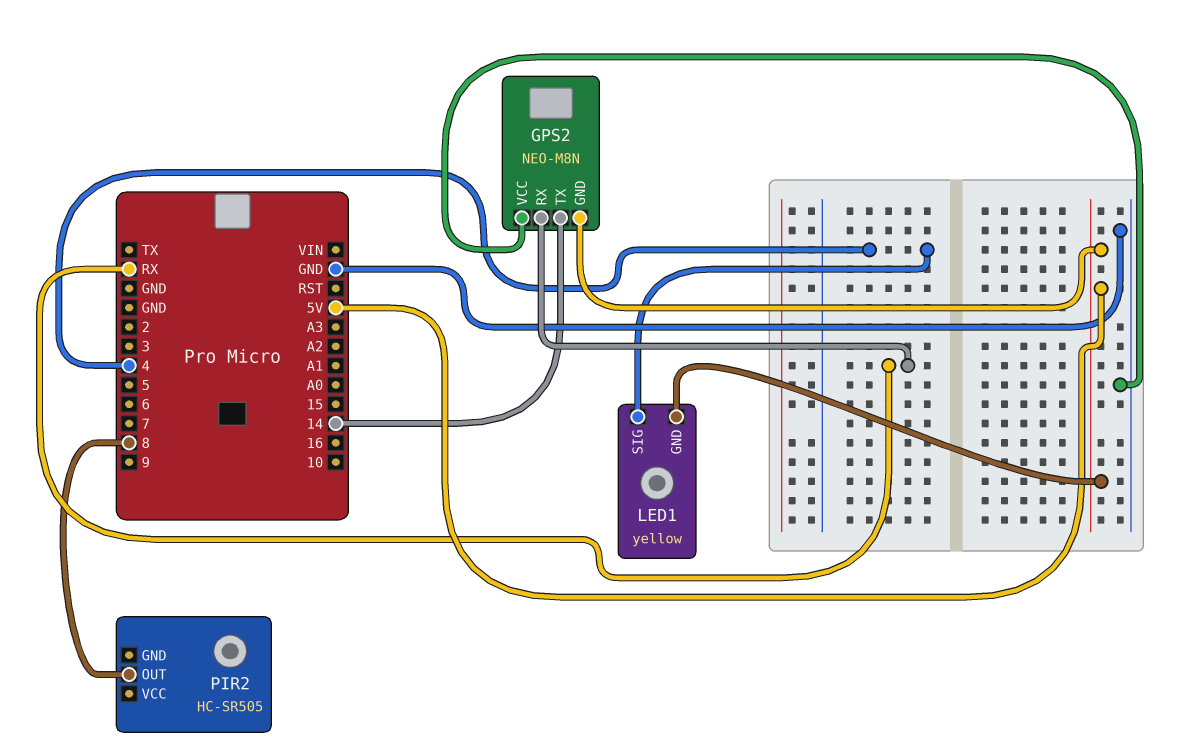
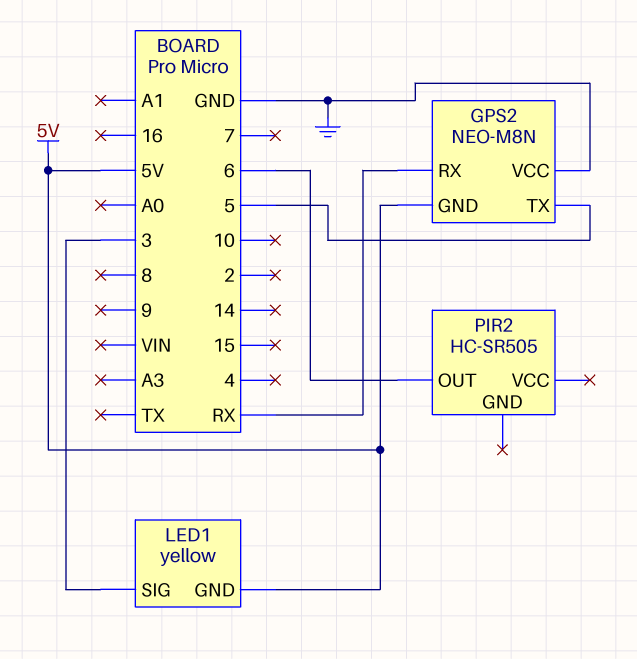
GPS2 pin TX: 14 -> 5
LED1 pin SIG: 4 -> 3
PIR2 pin OUT: 8 -> 6

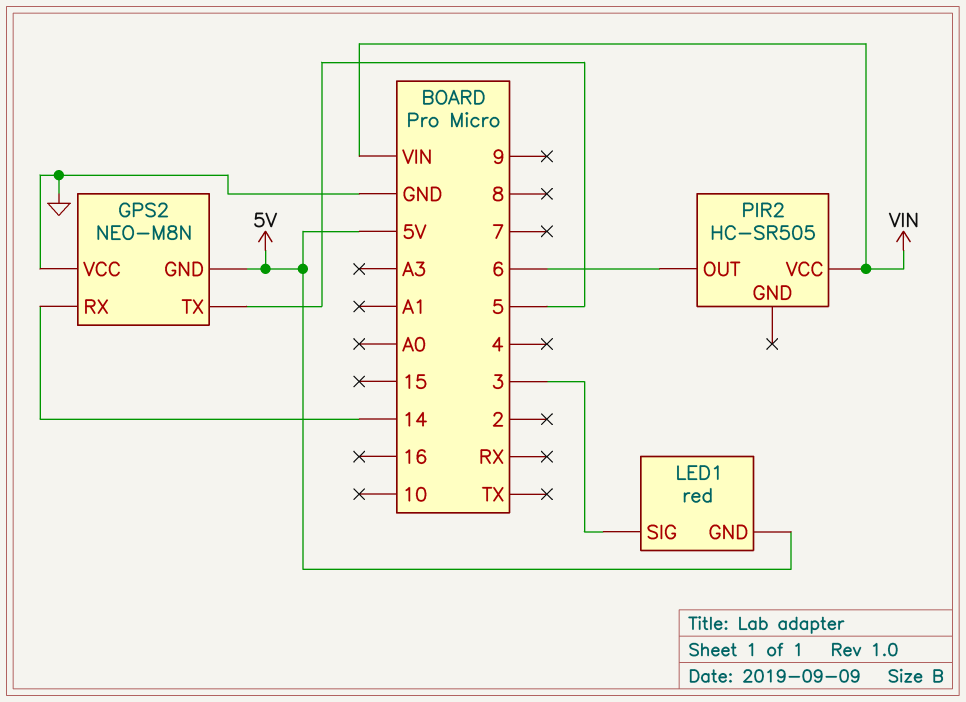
GPS2 pin RX: RX -> 14
LED1: yellow -> red
PIR2 pin VCC: none -> VIN

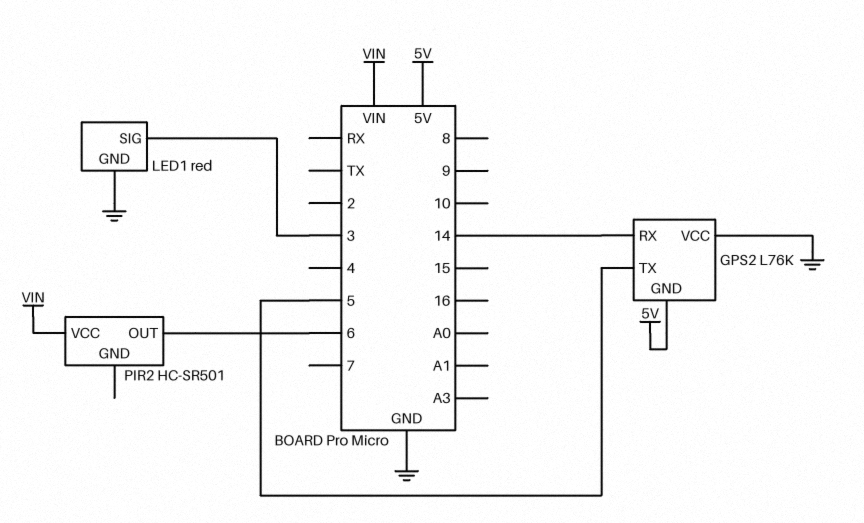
GPS2: NEO-M8N -> L76K
LED1 pin GND: 5V -> GND
PIR2: HC-SR505 -> HC-SR501

